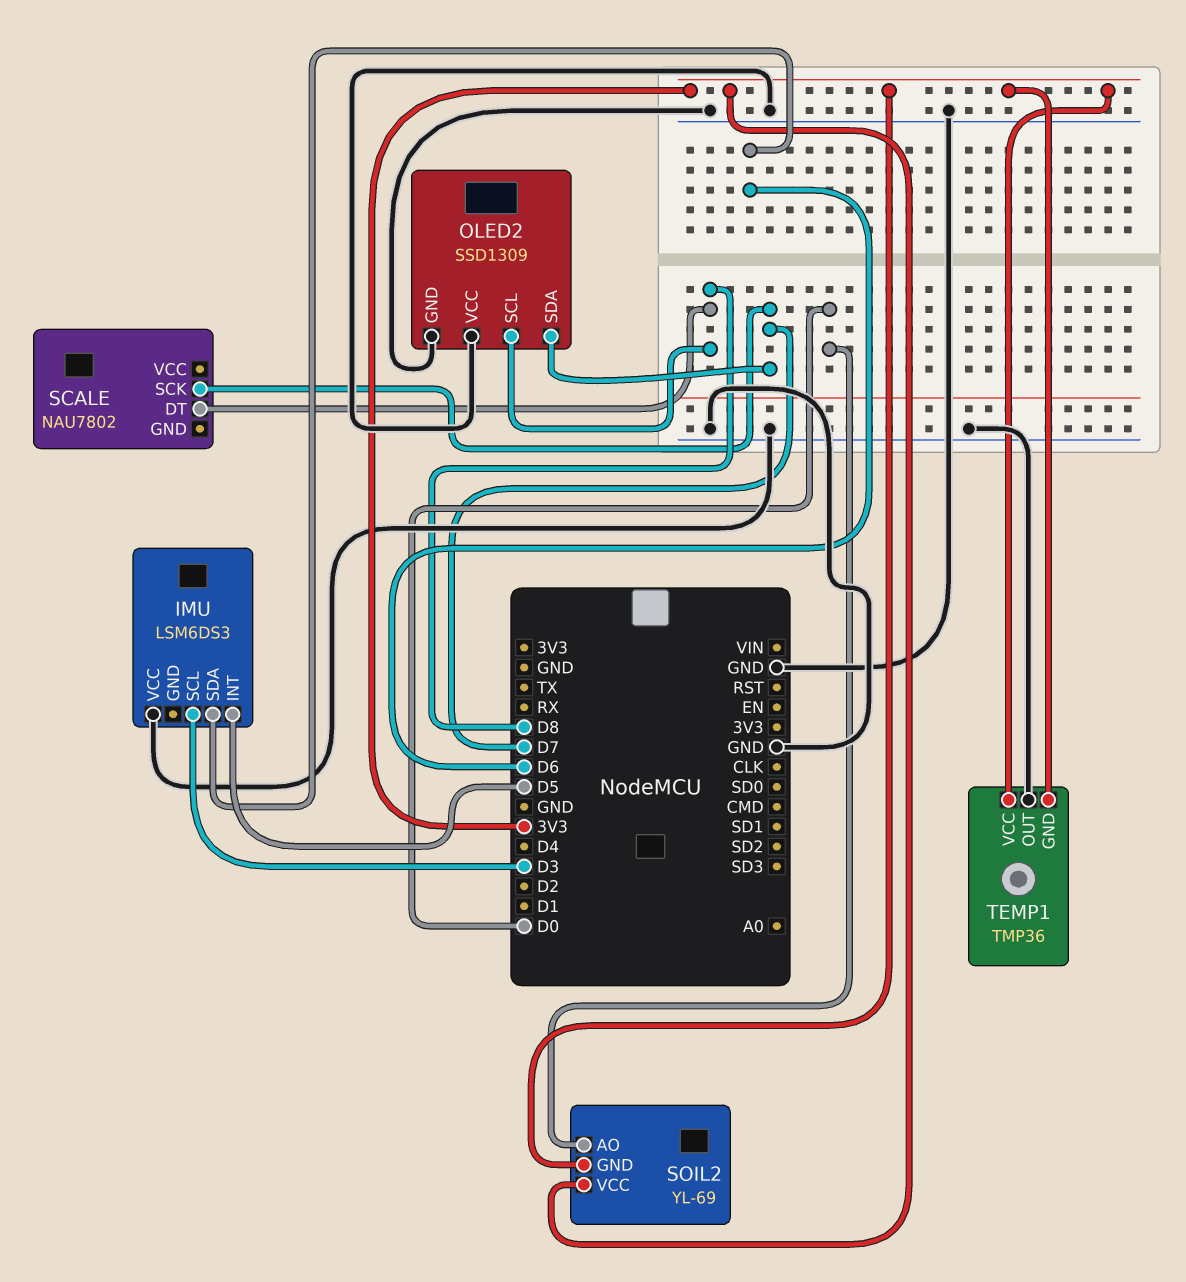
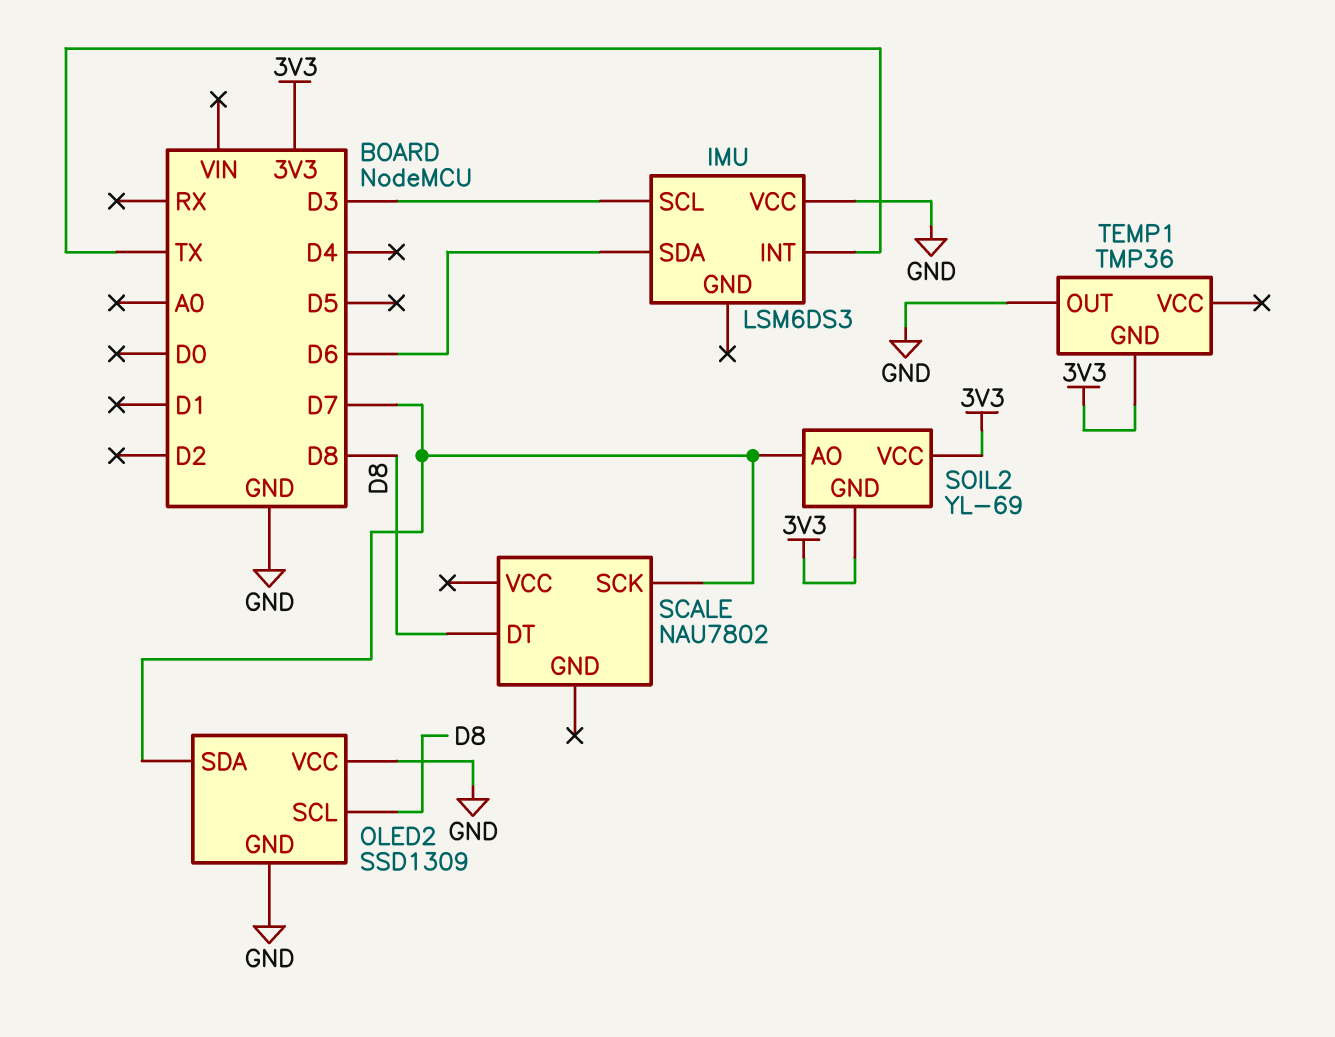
IMU pin INT: D5 -> TX
SOIL2 pin AO: D0 -> D7
TEMP1 pin VCC: 3V3 -> none

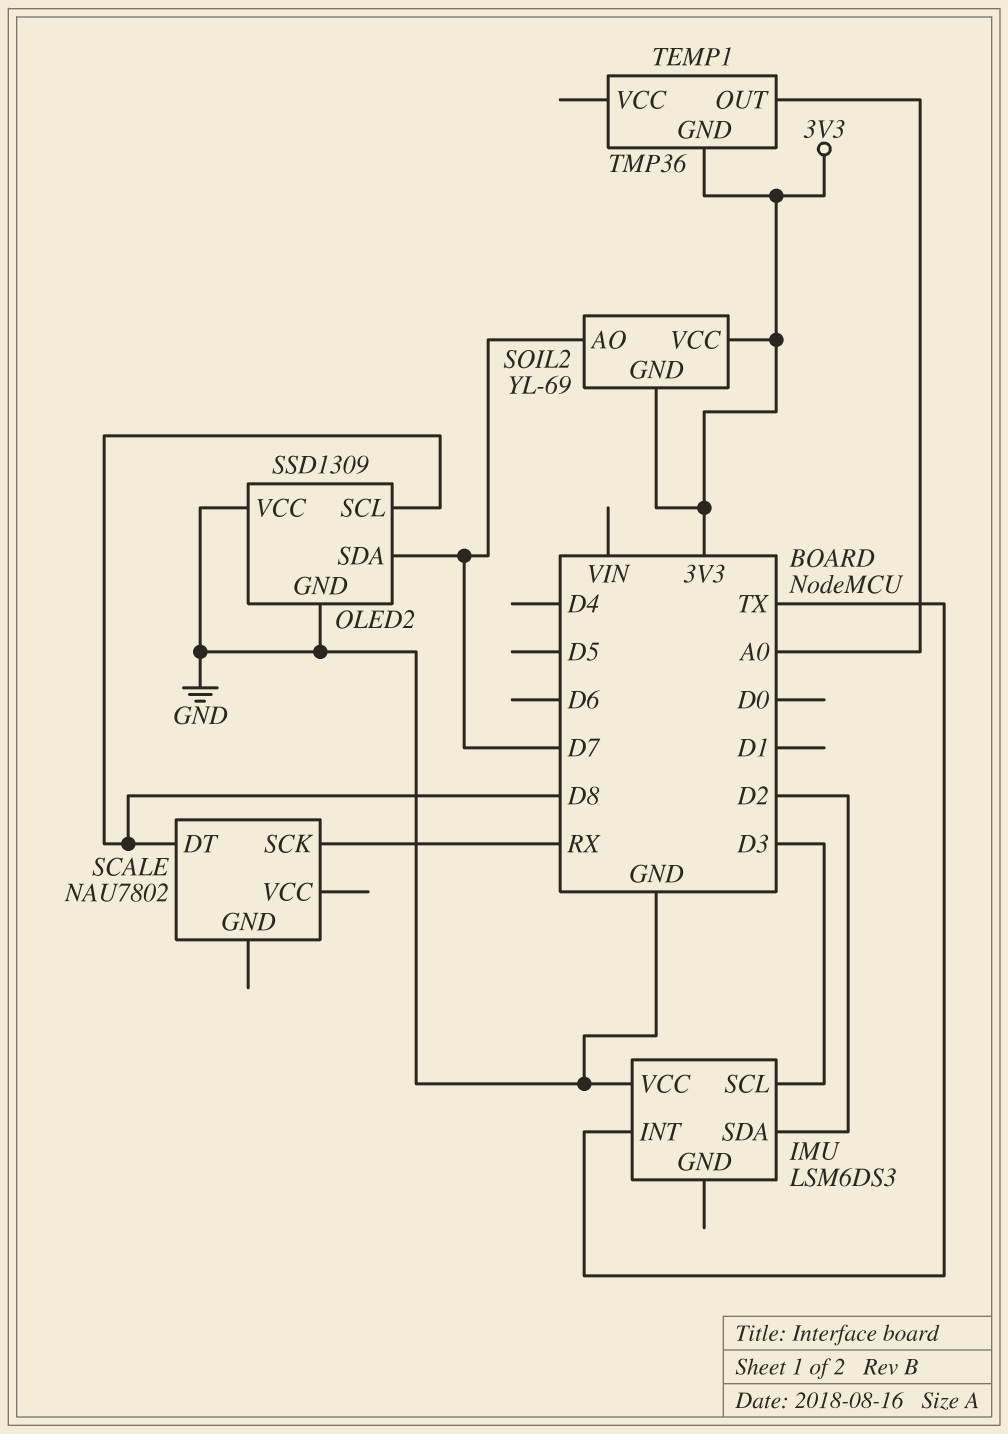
IMU pin SDA: D6 -> D2
SCALE pin SCK: D7 -> RX
TEMP1 pin OUT: GND -> A0

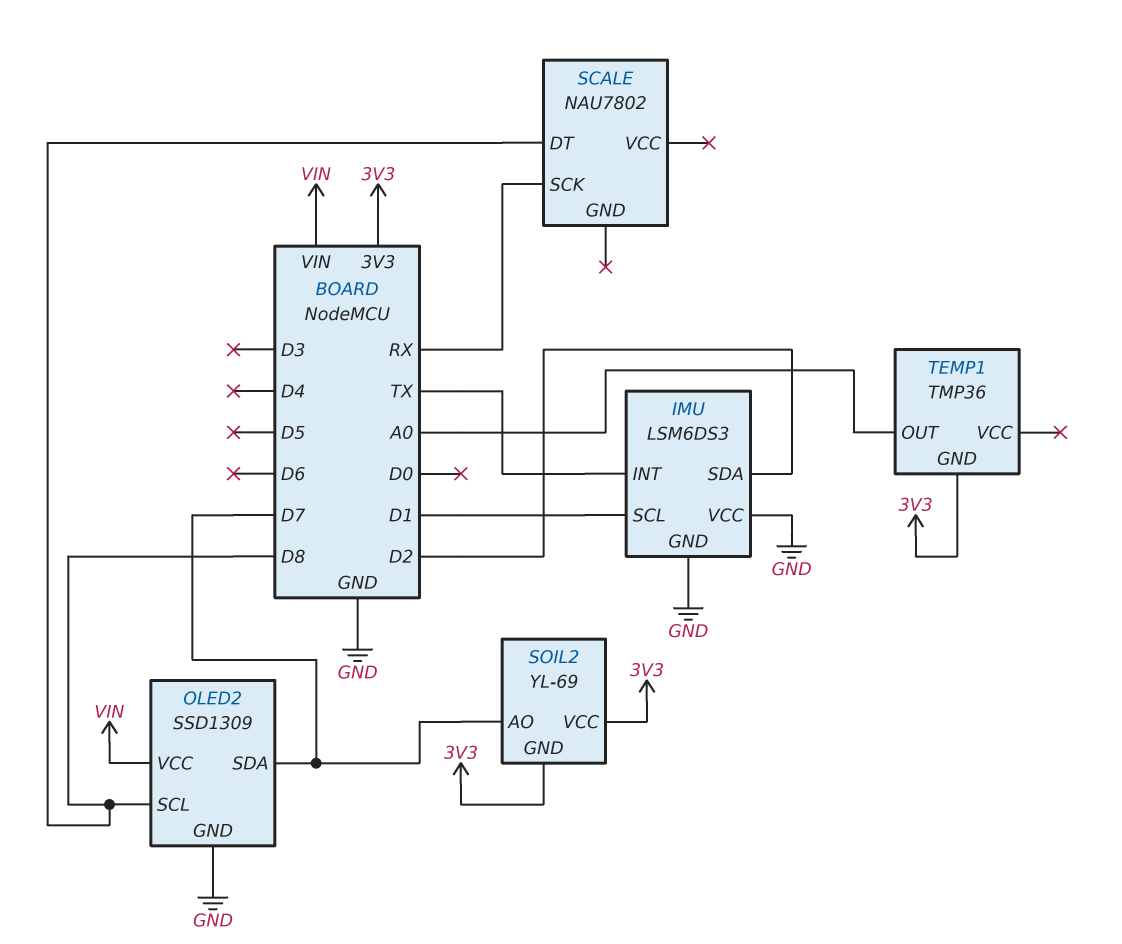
IMU pin GND: none -> GND
IMU pin SCL: D3 -> D1
OLED2 pin VCC: GND -> VIN

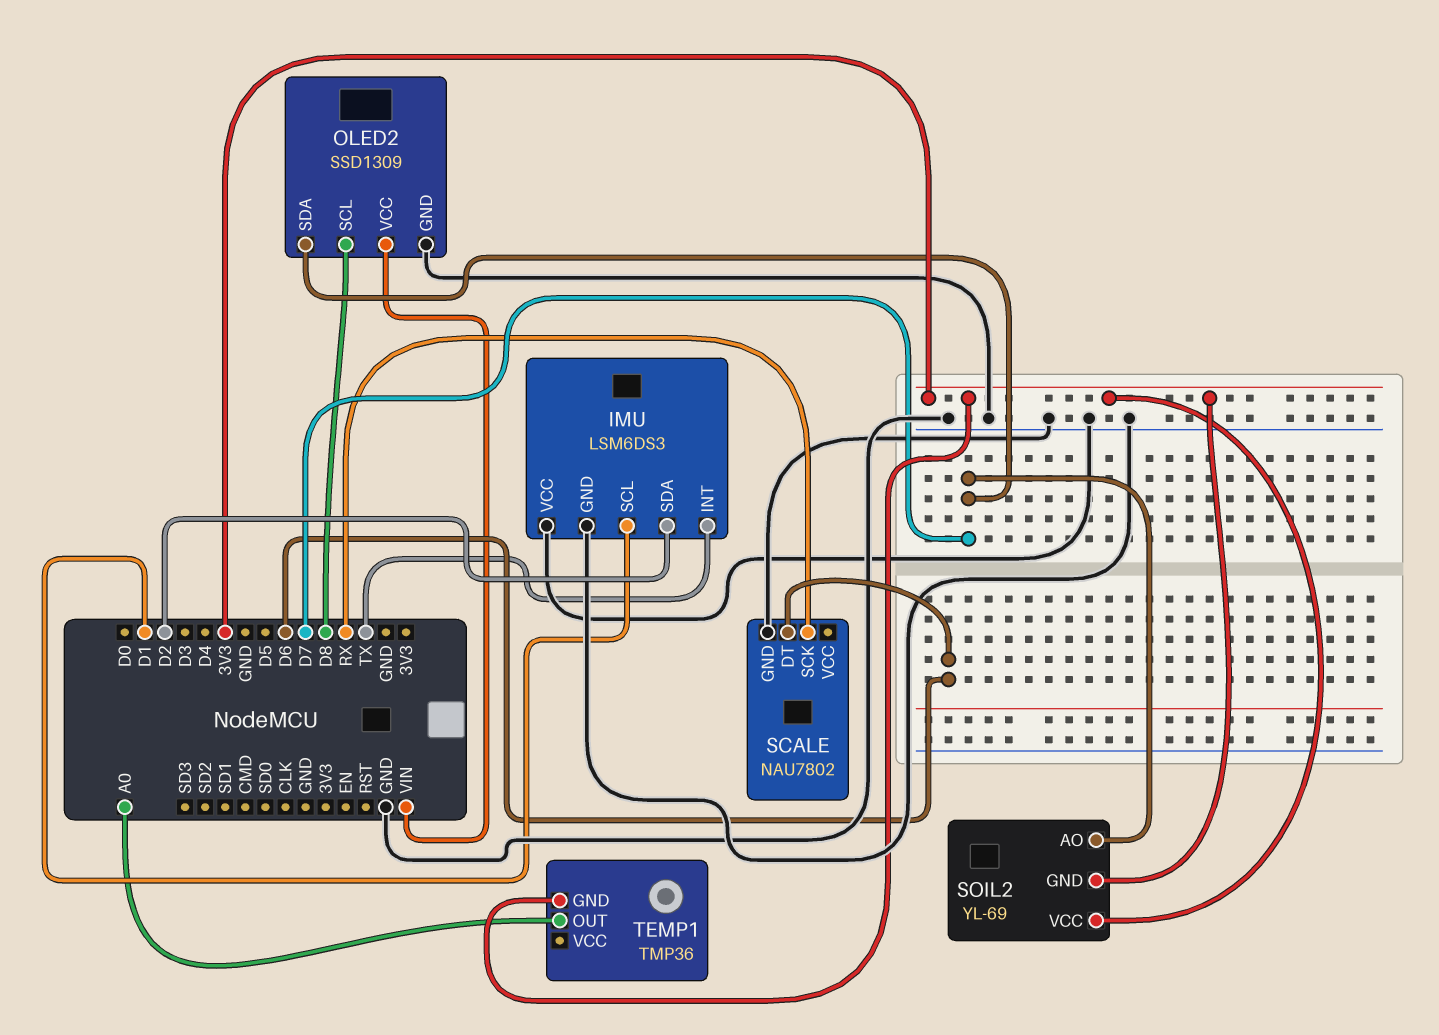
SCALE pin DT: D8 -> D6
SCALE pin GND: none -> GND

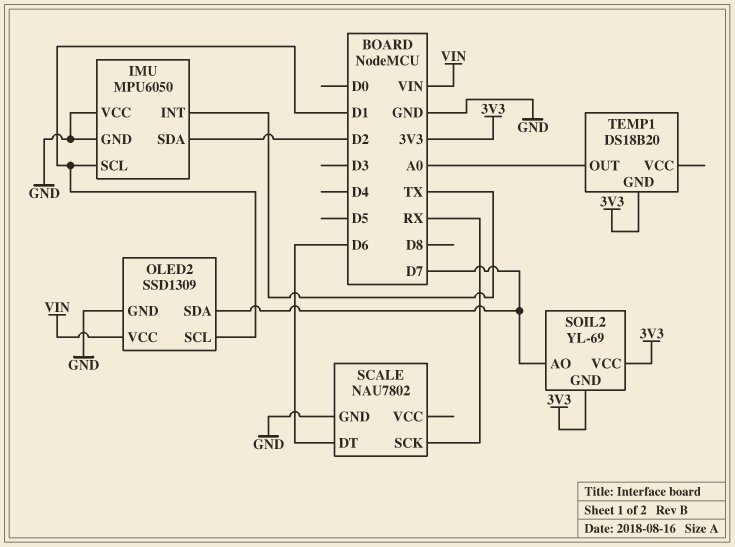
IMU: LSM6DS3 -> MPU6050
OLED2 pin SCL: D8 -> D1
TEMP1: TMP36 -> DS18B20

